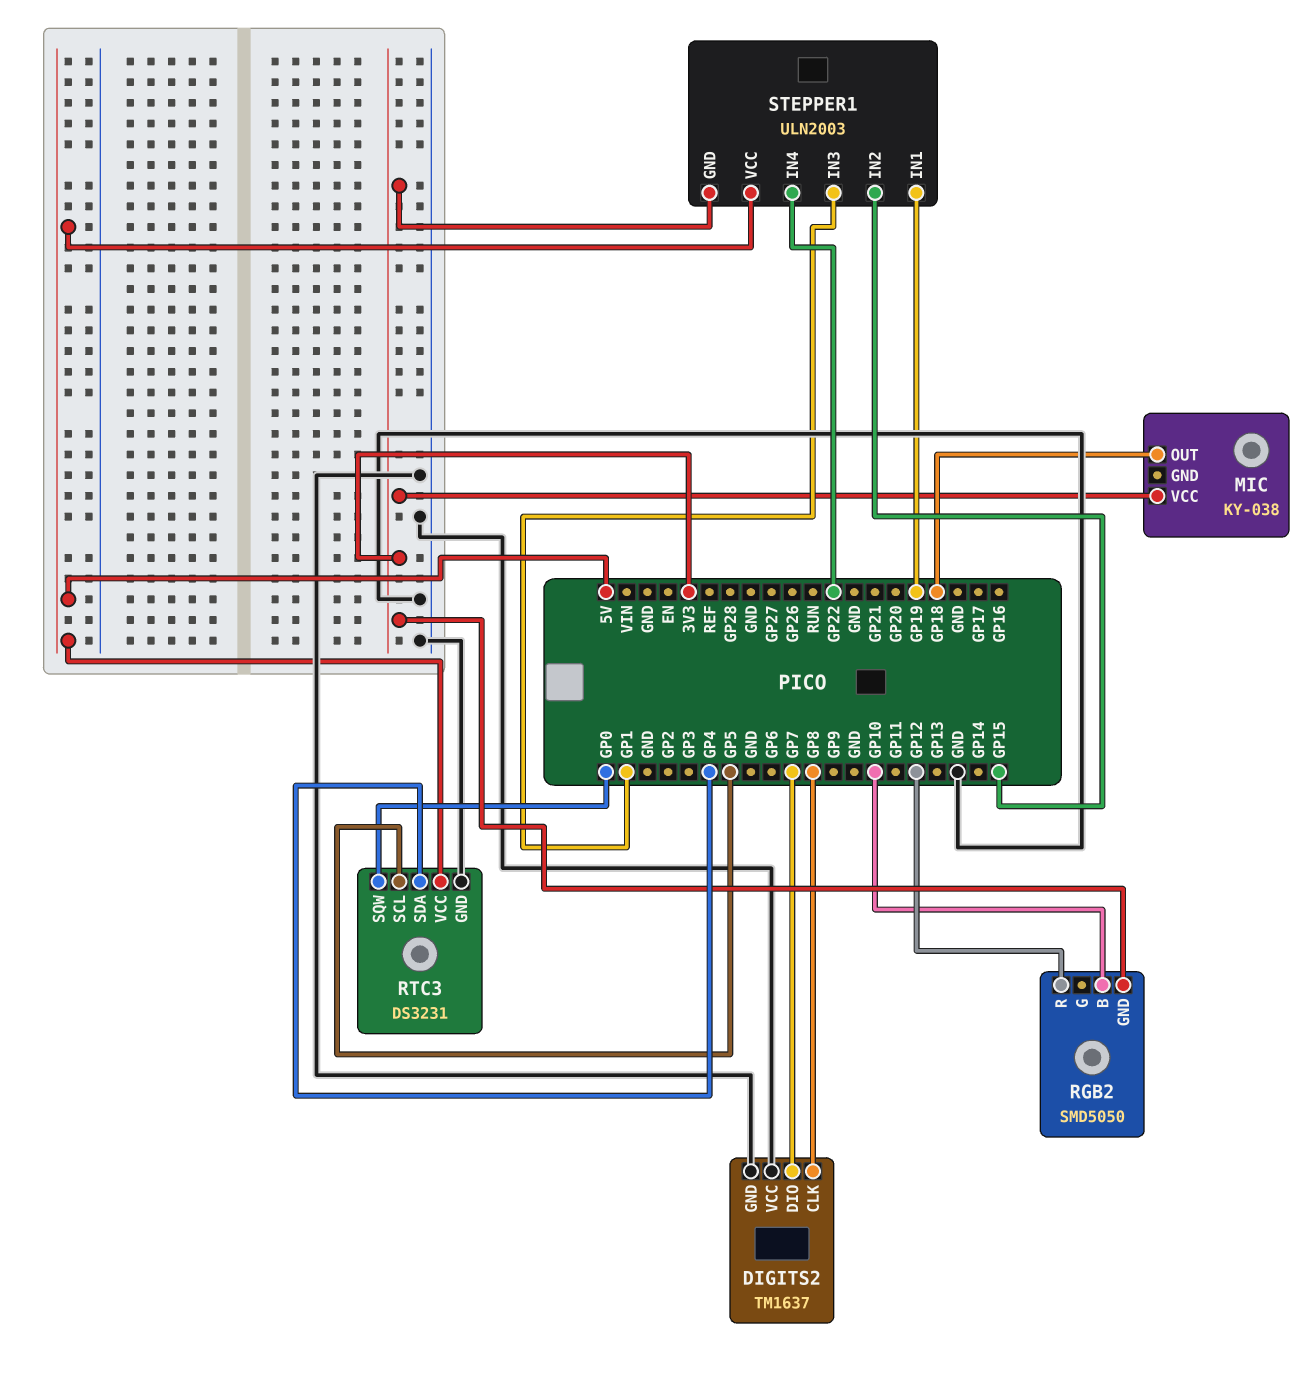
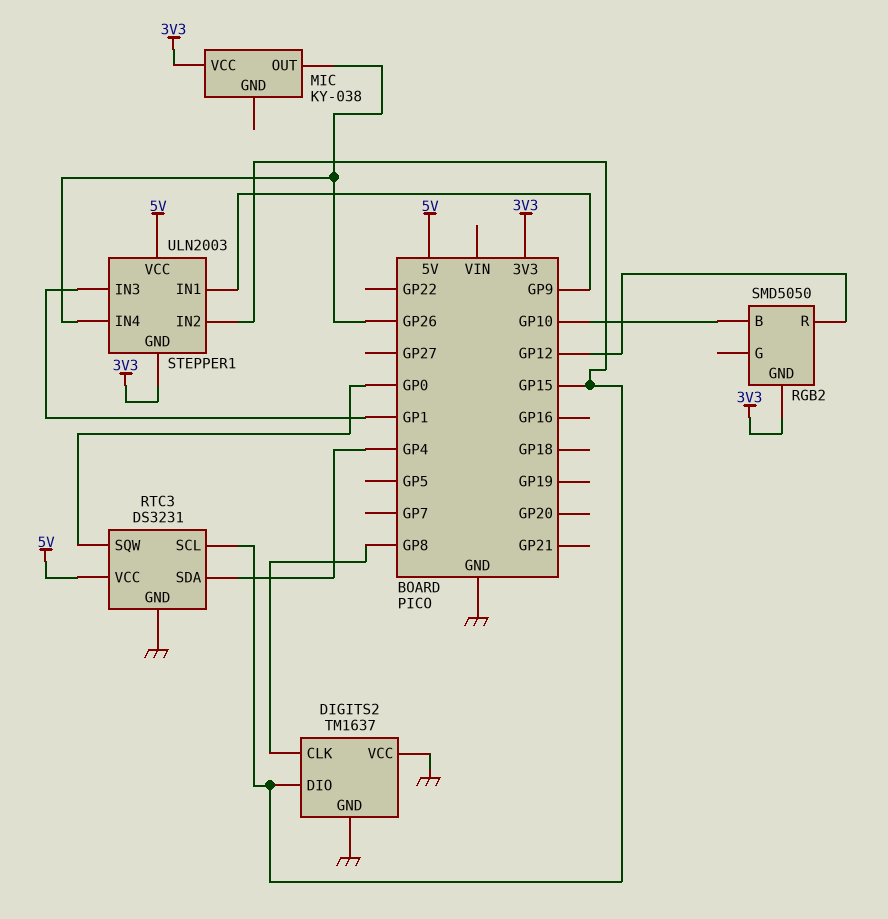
DIGITS2 pin DIO: GP7 -> GP15
MIC pin OUT: GP18 -> GP26
RTC3 pin SCL: GP5 -> GP15
STEPPER1 pin IN1: GP19 -> GP9
STEPPER1 pin IN4: GP22 -> GP26

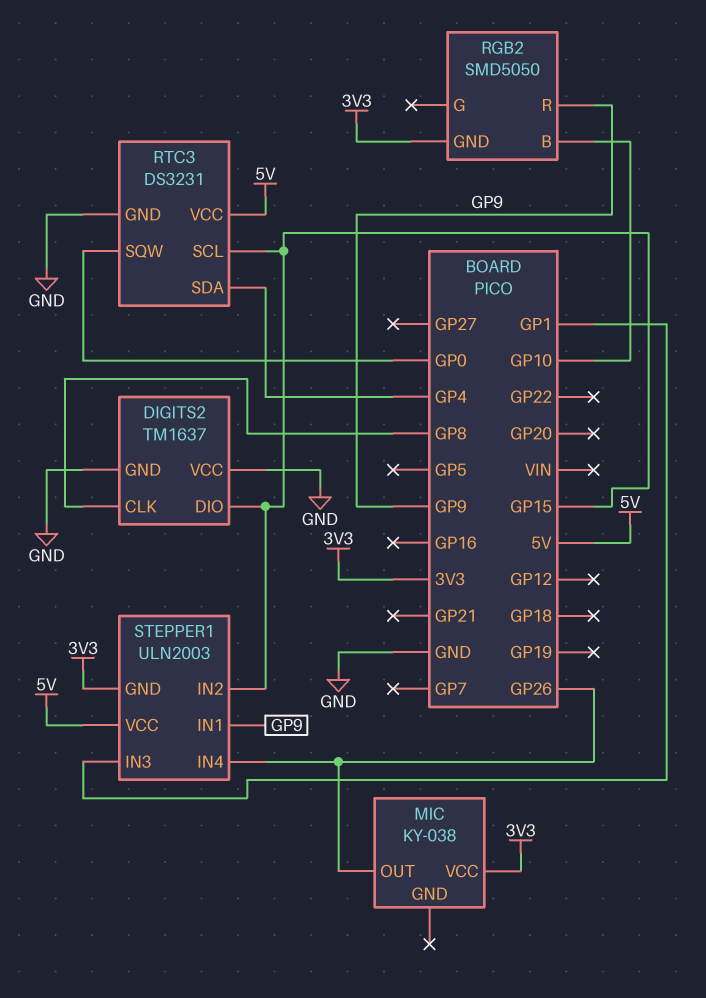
RGB2 pin R: GP12 -> GP9

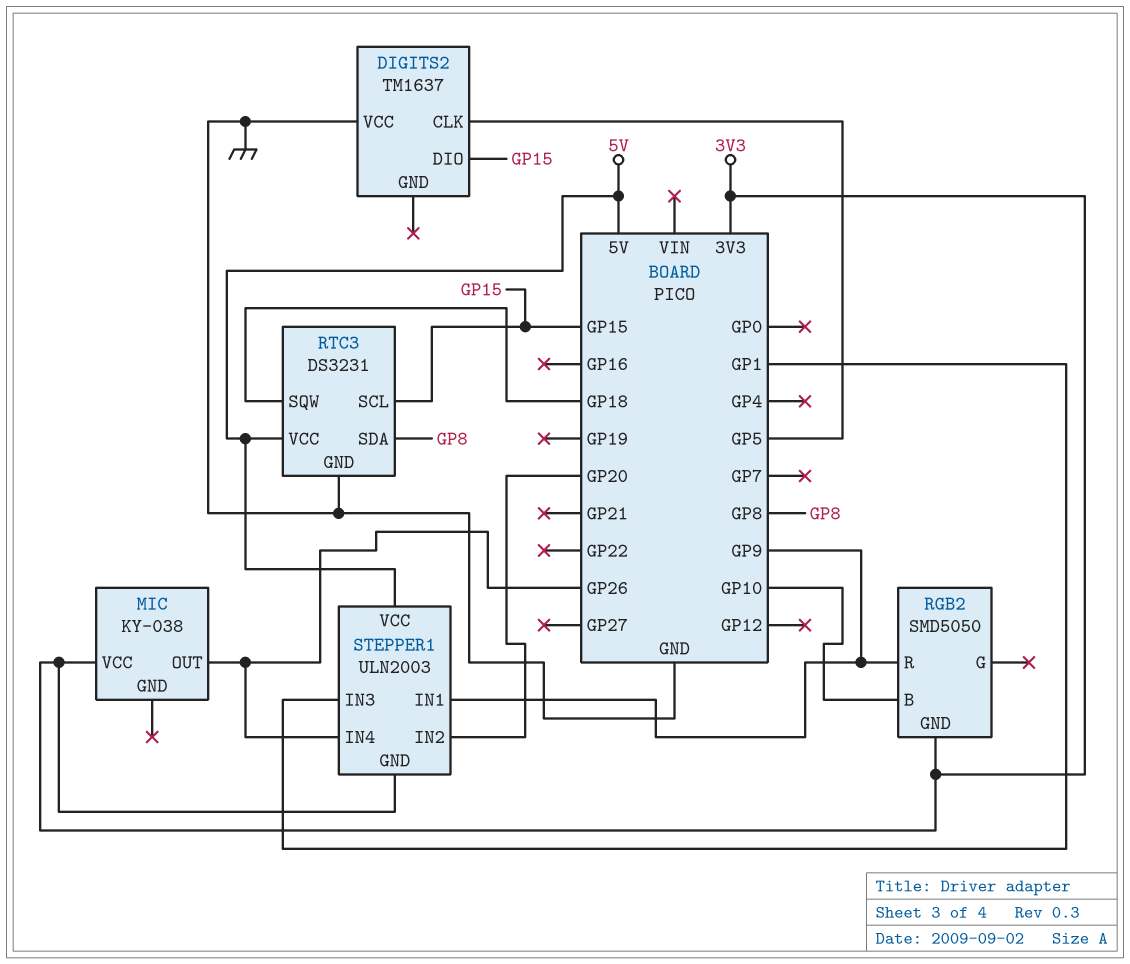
DIGITS2 pin CLK: GP8 -> GP5
DIGITS2 pin GND: GND -> none
RTC3 pin SDA: GP4 -> GP8
RTC3 pin SQW: GP0 -> GP18
STEPPER1 pin IN2: GP15 -> GP20

